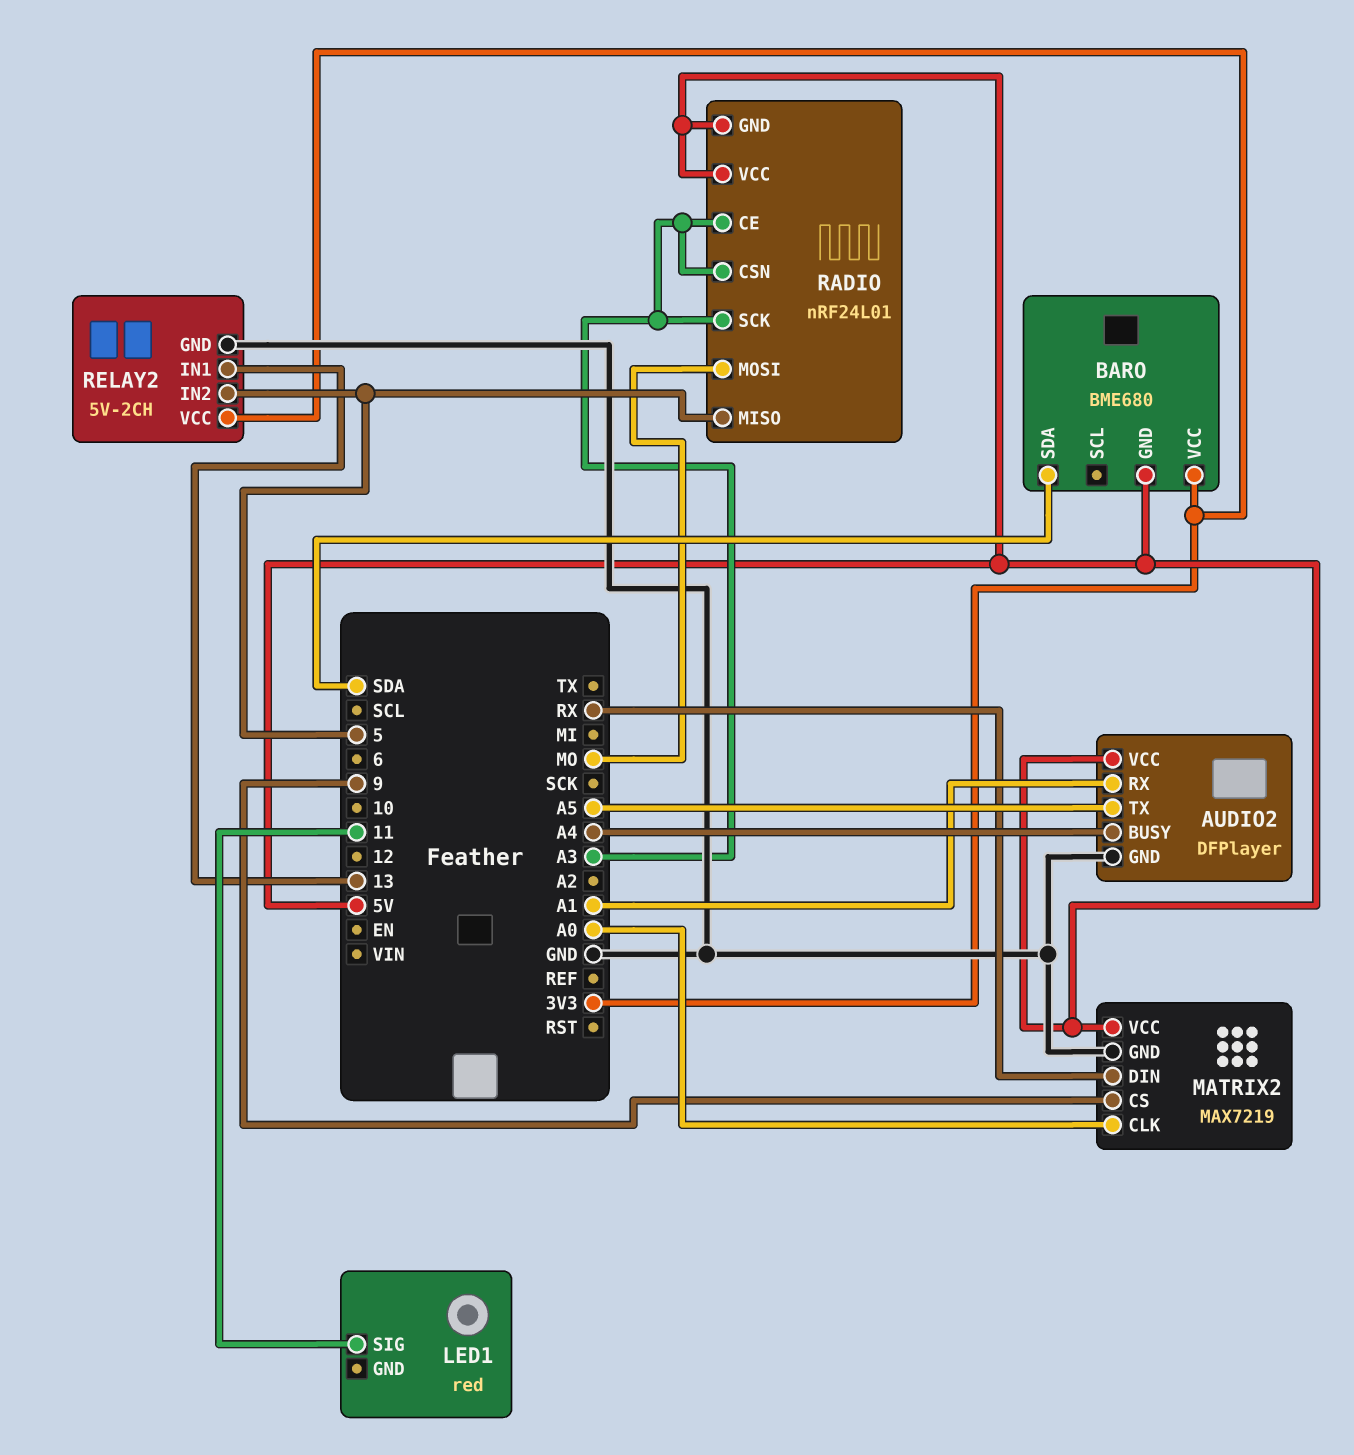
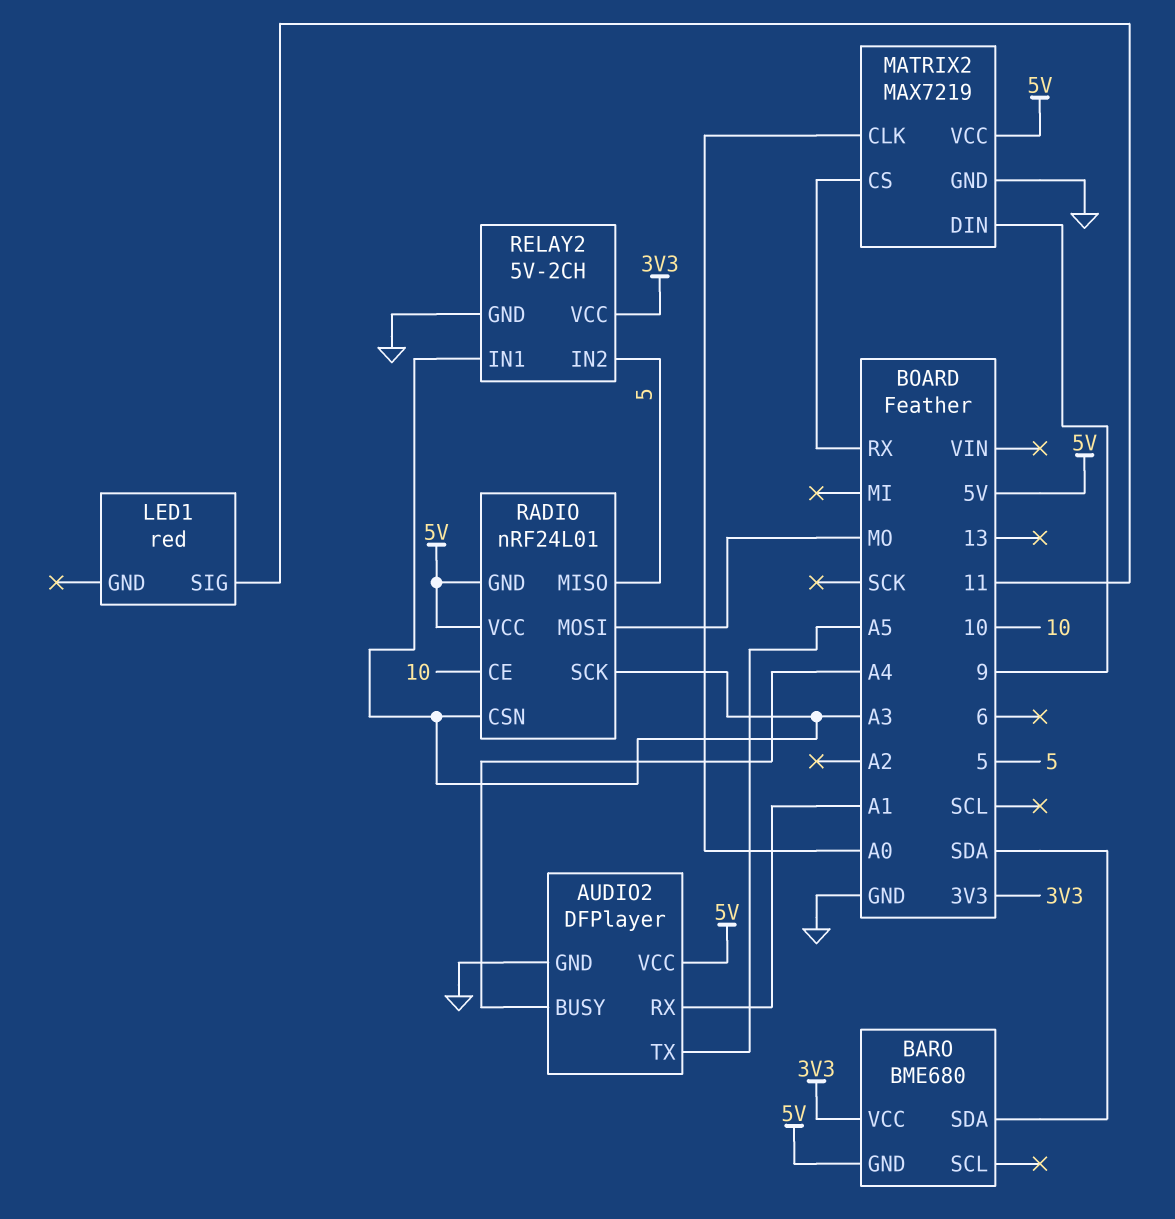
MATRIX2 pin CS: 9 -> RX
MATRIX2 pin DIN: RX -> 9
RADIO pin CE: A3 -> 10
RELAY2 pin IN1: 13 -> A3

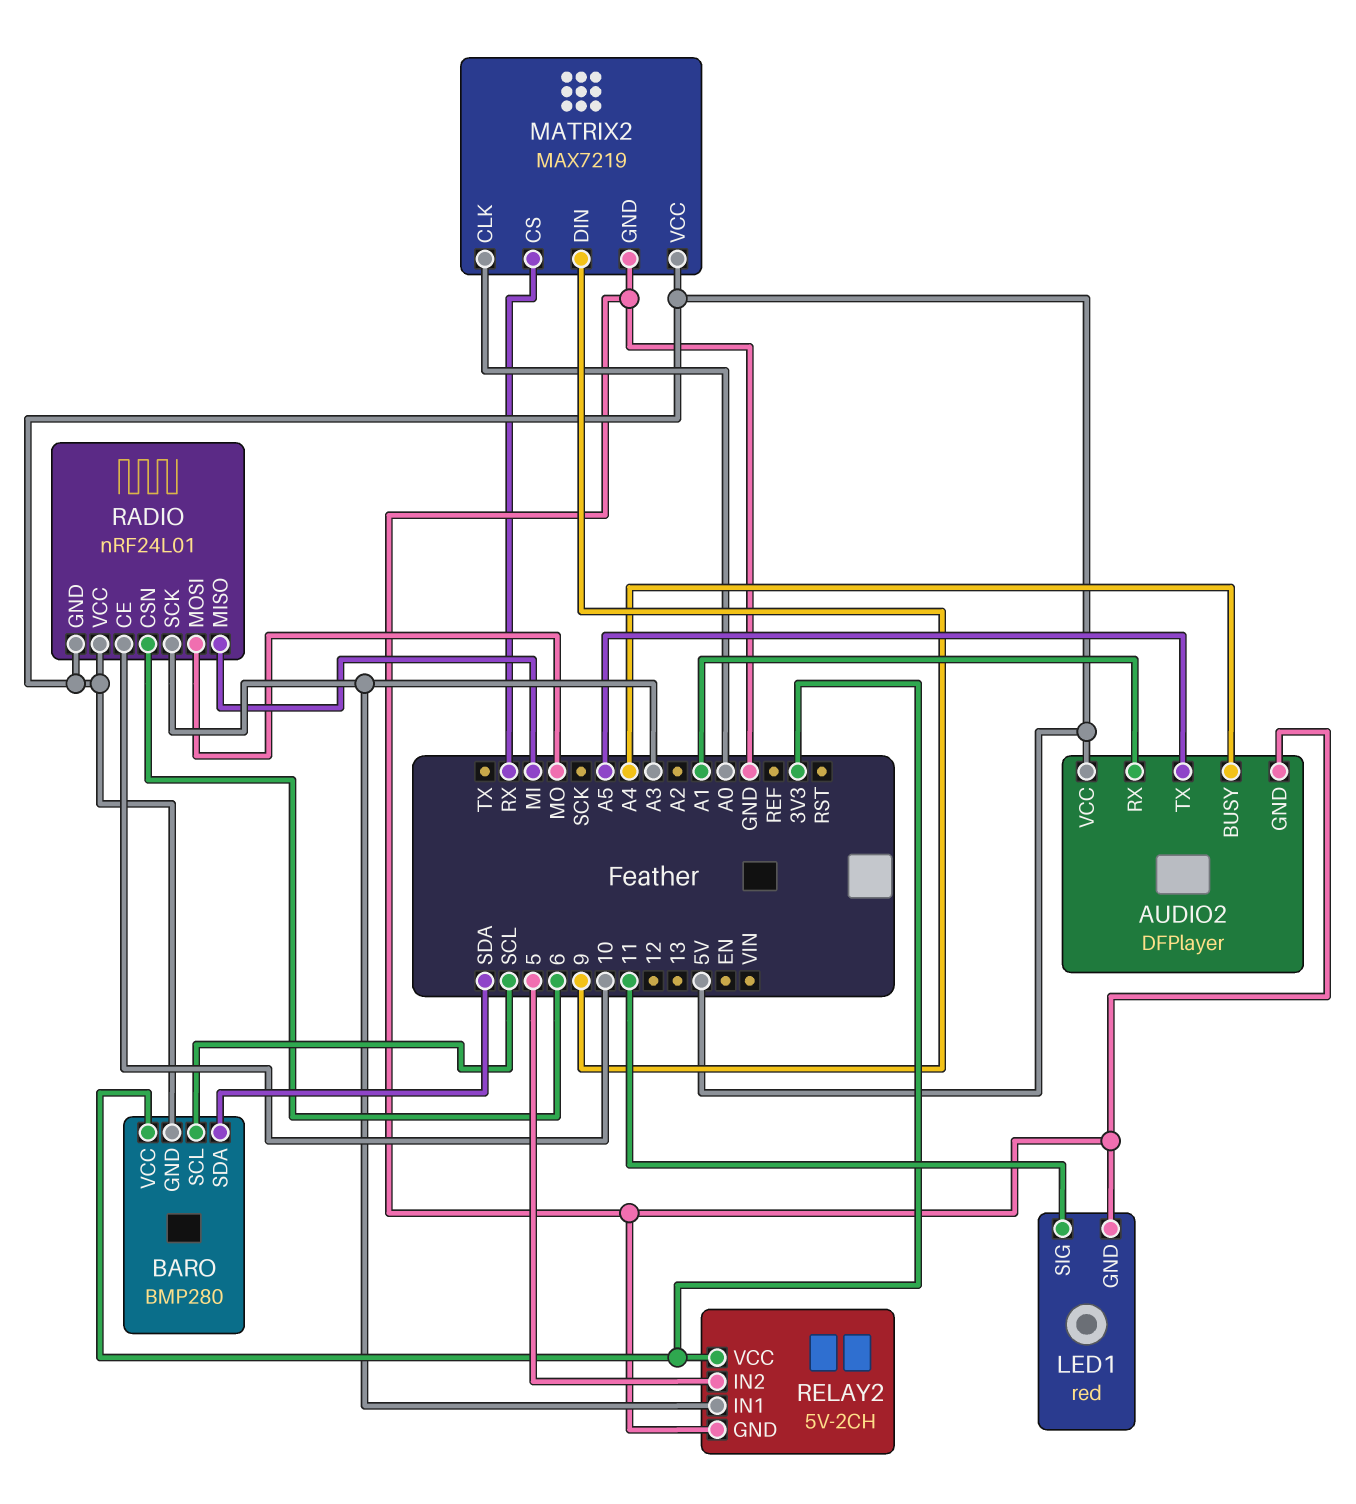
BARO: BME680 -> BMP280
BARO pin SCL: none -> SCL
LED1 pin GND: none -> GND
RADIO pin CSN: A3 -> 6
RADIO pin MISO: 5 -> MI

